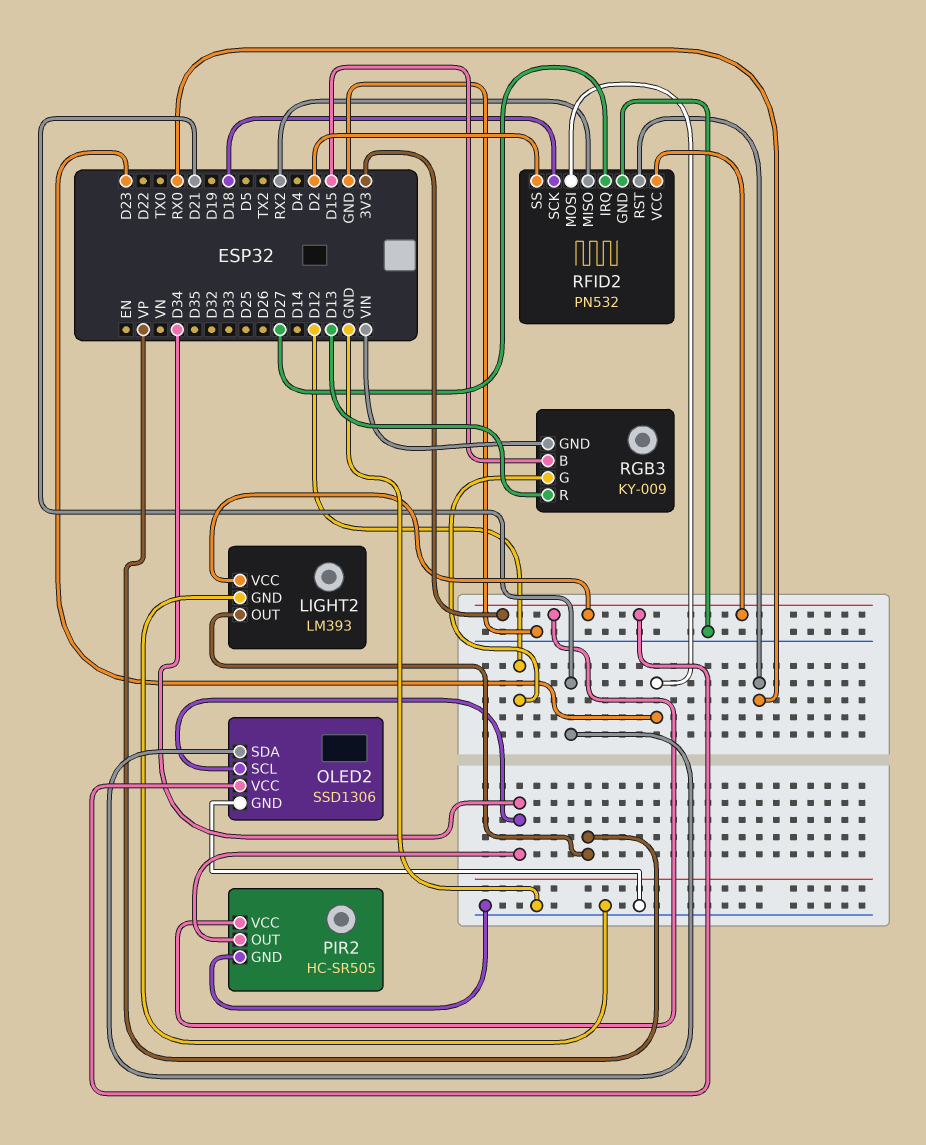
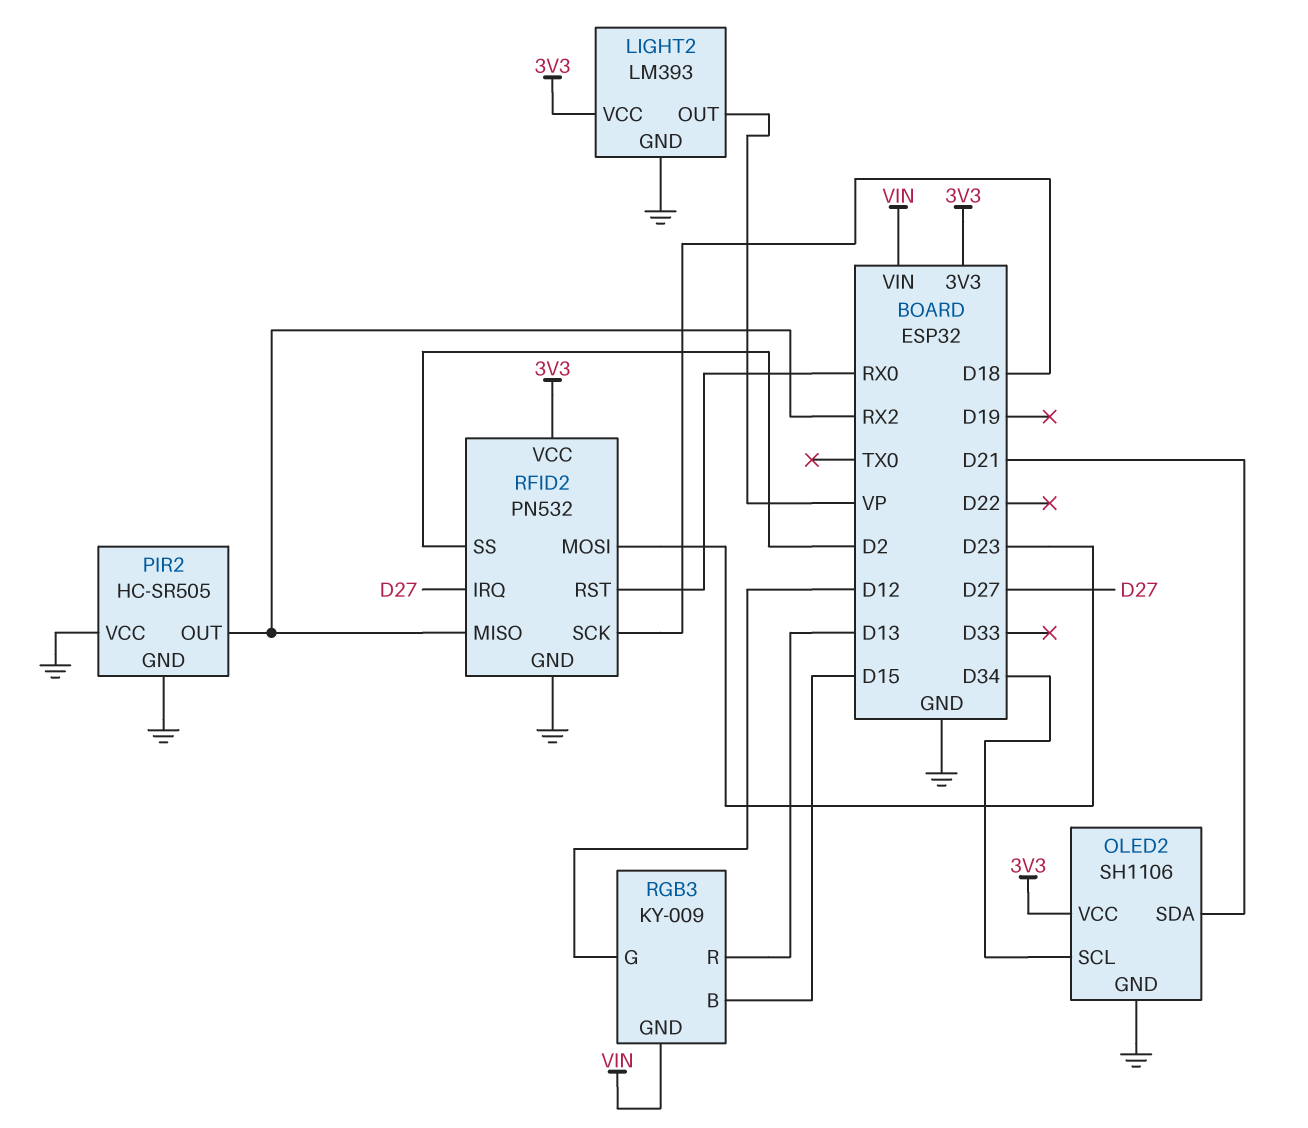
OLED2: SSD1306 -> SH1106
PIR2 pin OUT: D34 -> RX2
PIR2 pin VCC: 3V3 -> GND

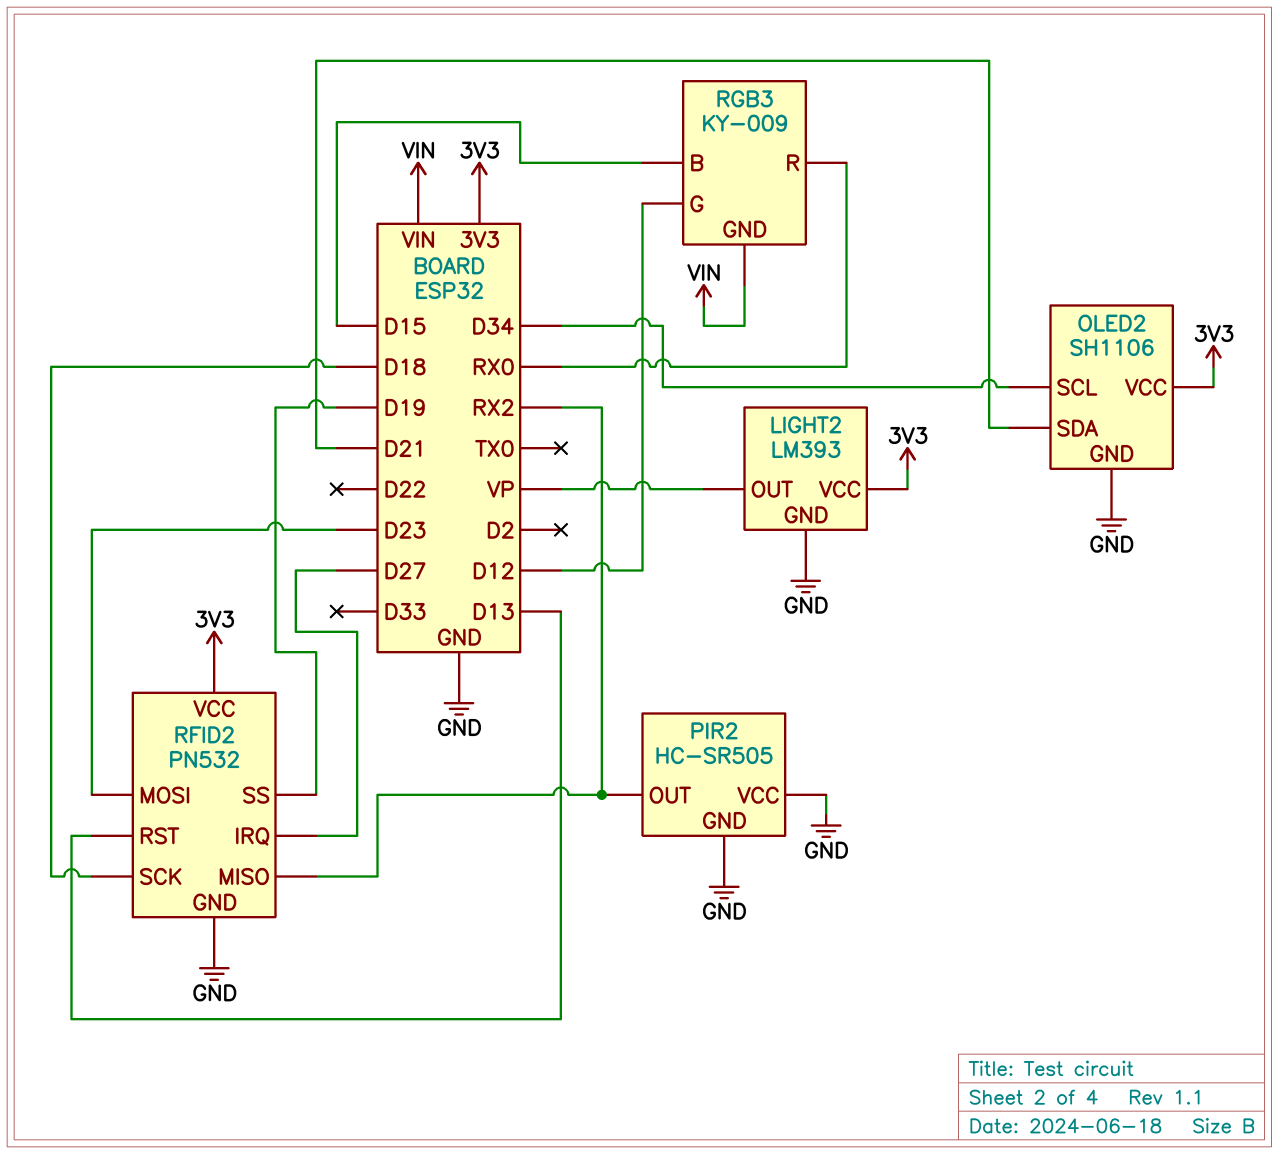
RFID2 pin RST: RX0 -> D13
RFID2 pin SS: D2 -> D19
RGB3 pin R: D13 -> RX0

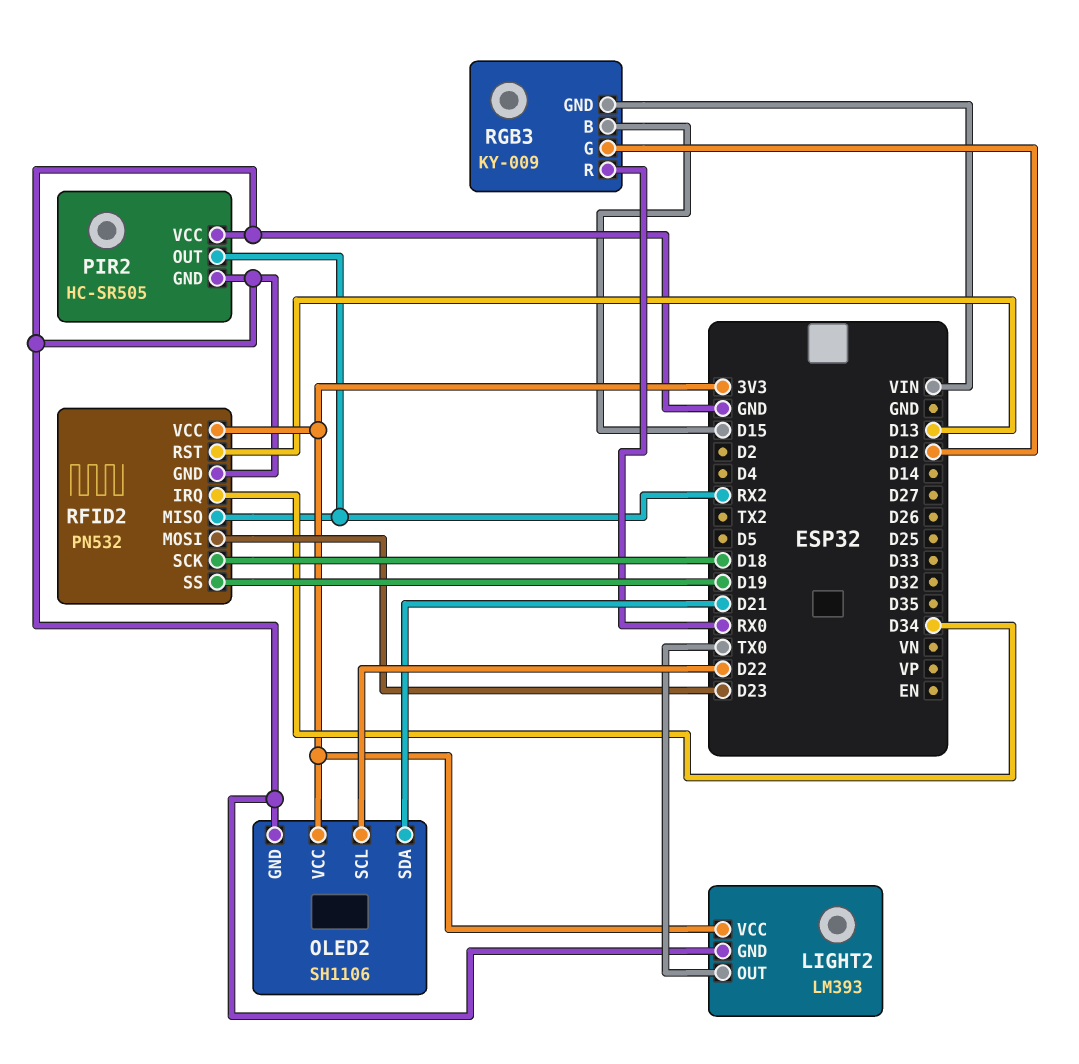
LIGHT2 pin OUT: VP -> TX0
OLED2 pin SCL: D34 -> D22
RFID2 pin IRQ: D27 -> D34

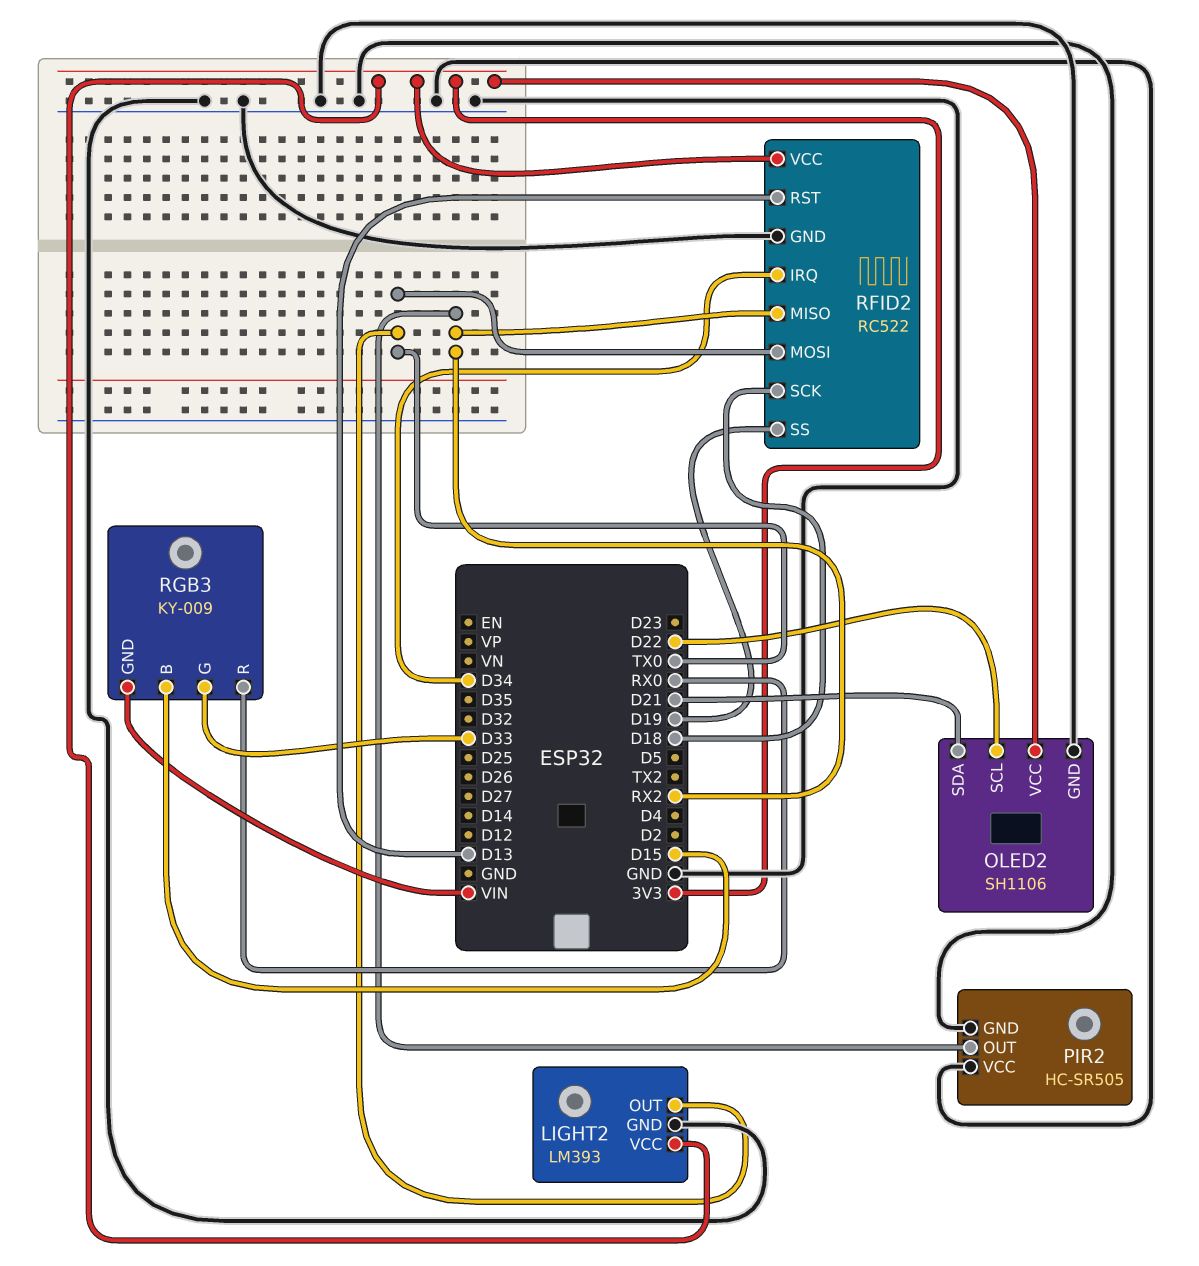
RFID2: PN532 -> RC522
RFID2 pin MOSI: D23 -> TX0
RGB3 pin G: D12 -> D33

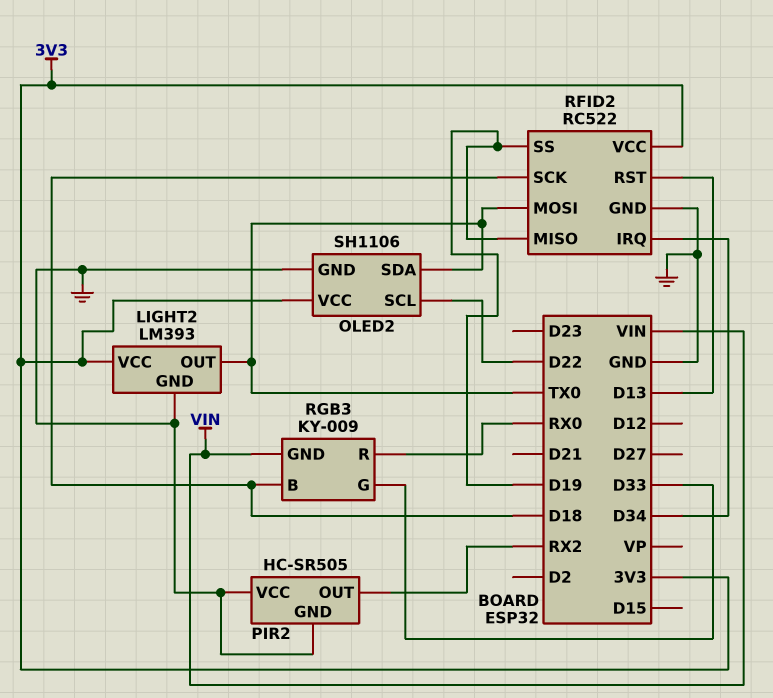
OLED2 pin SDA: D21 -> TX0
RFID2 pin MISO: RX2 -> D19
RGB3 pin B: D15 -> D18

